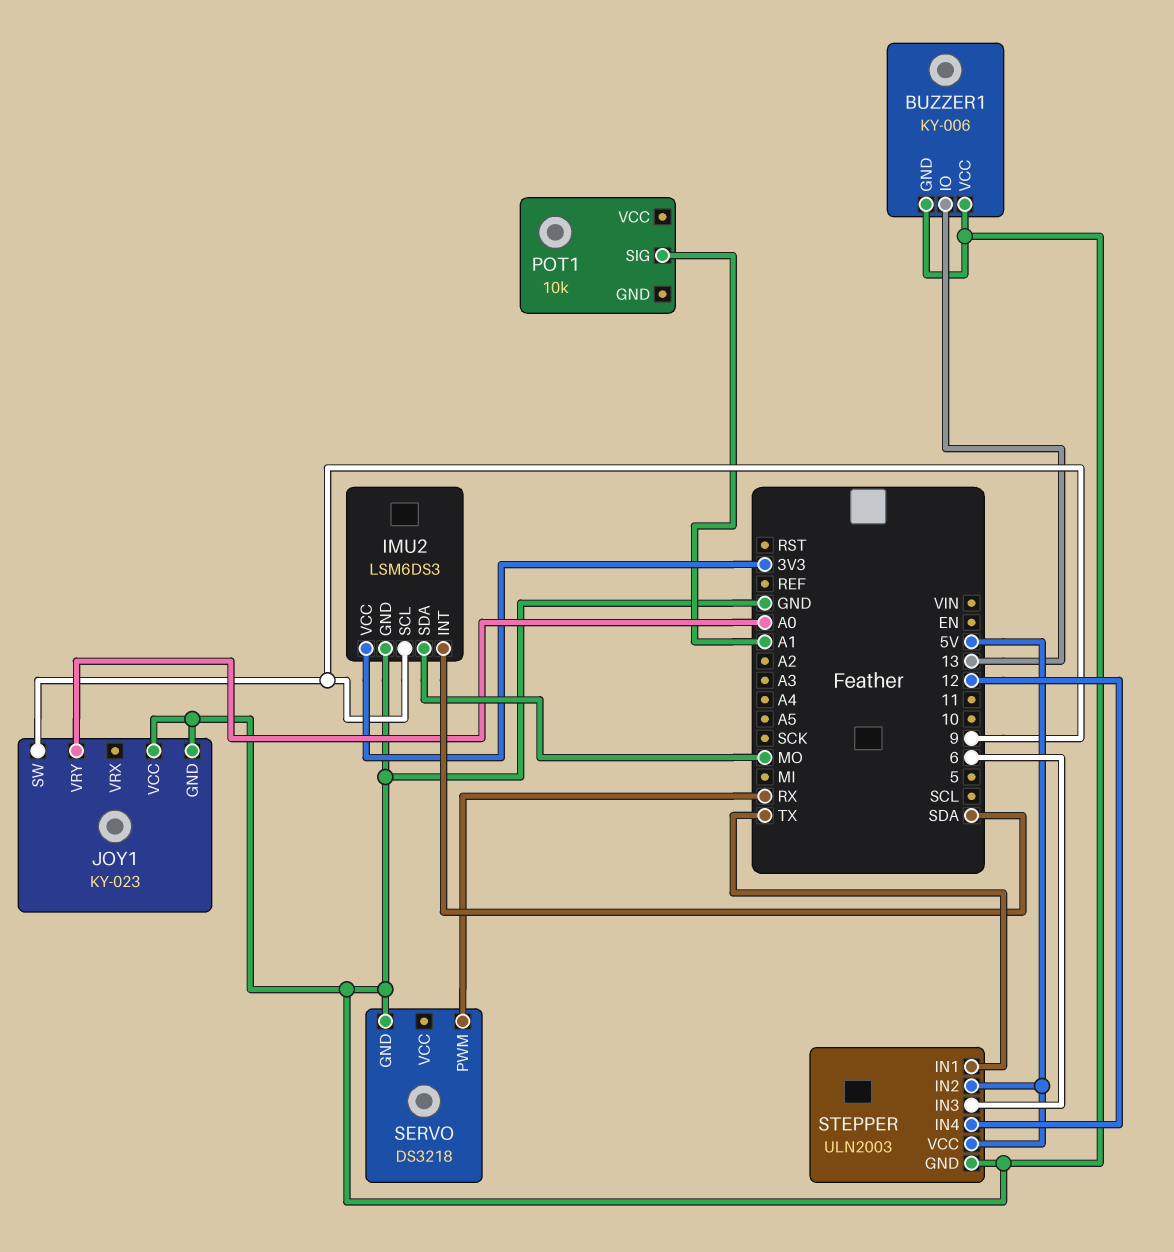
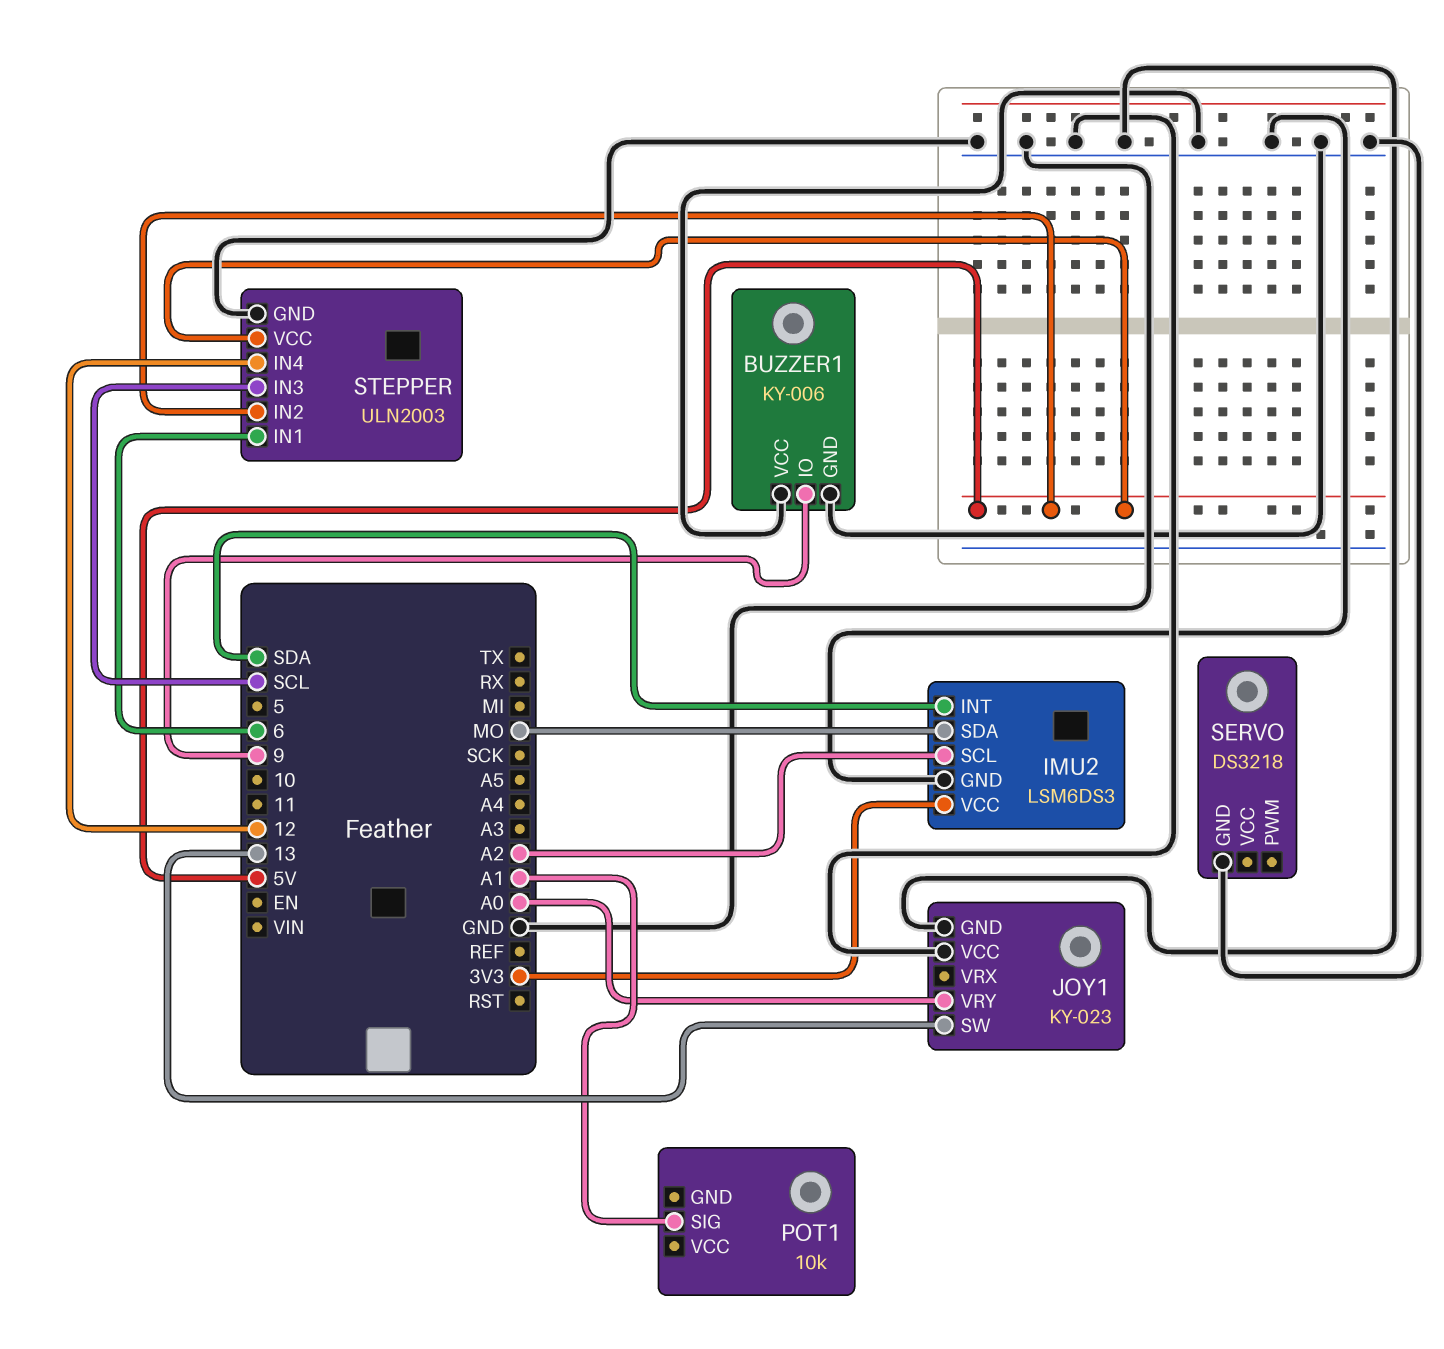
BUZZER1 pin IO: 13 -> 9
IMU2 pin SCL: 9 -> A2
JOY1 pin SW: 9 -> 13
SERVO pin PWM: RX -> none
STEPPER pin IN1: TX -> 6
STEPPER pin IN3: 6 -> SCL

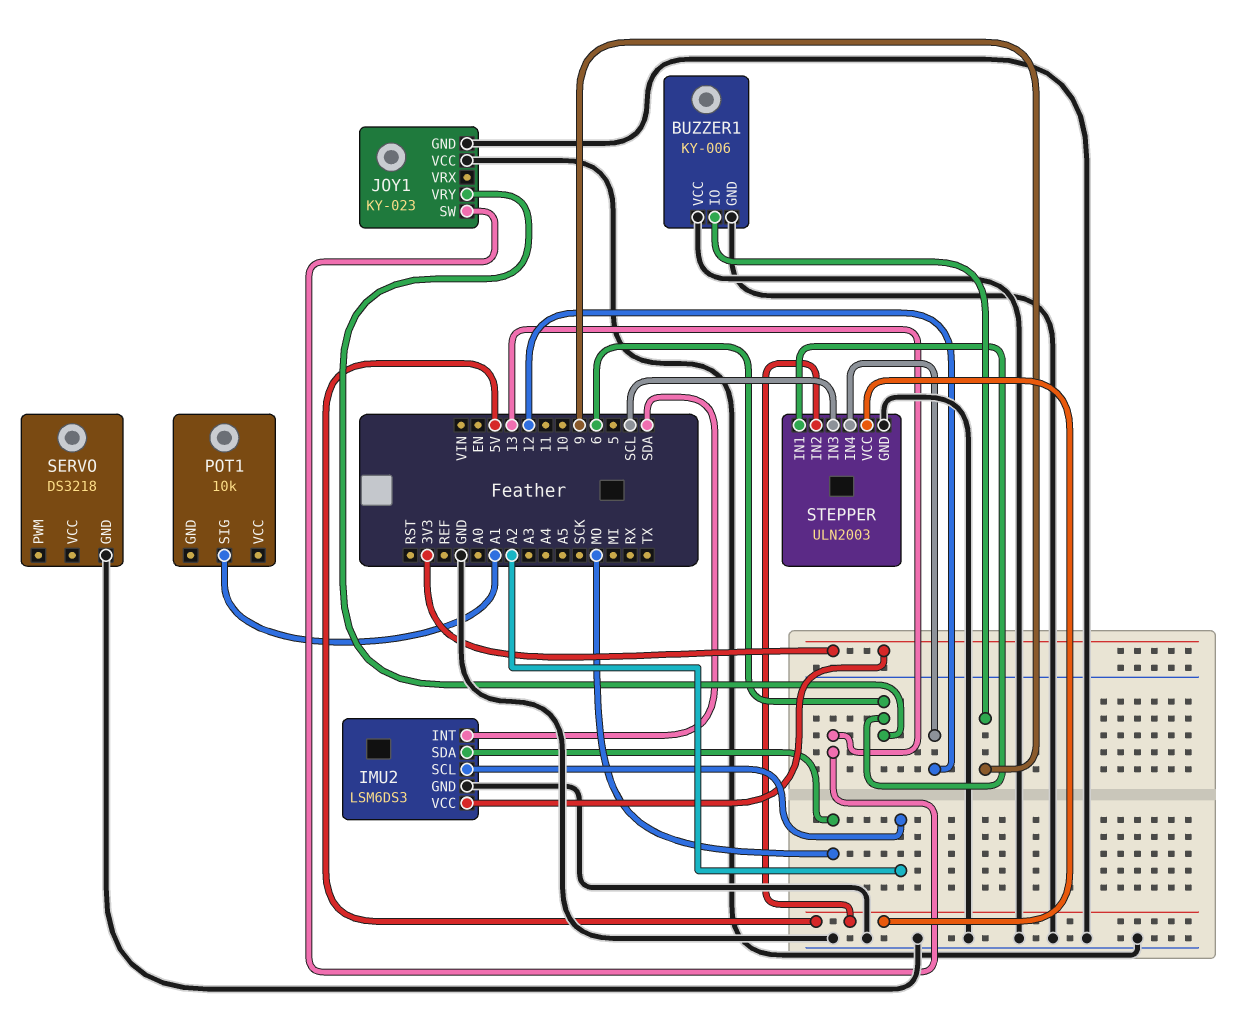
JOY1 pin VRY: A0 -> 6

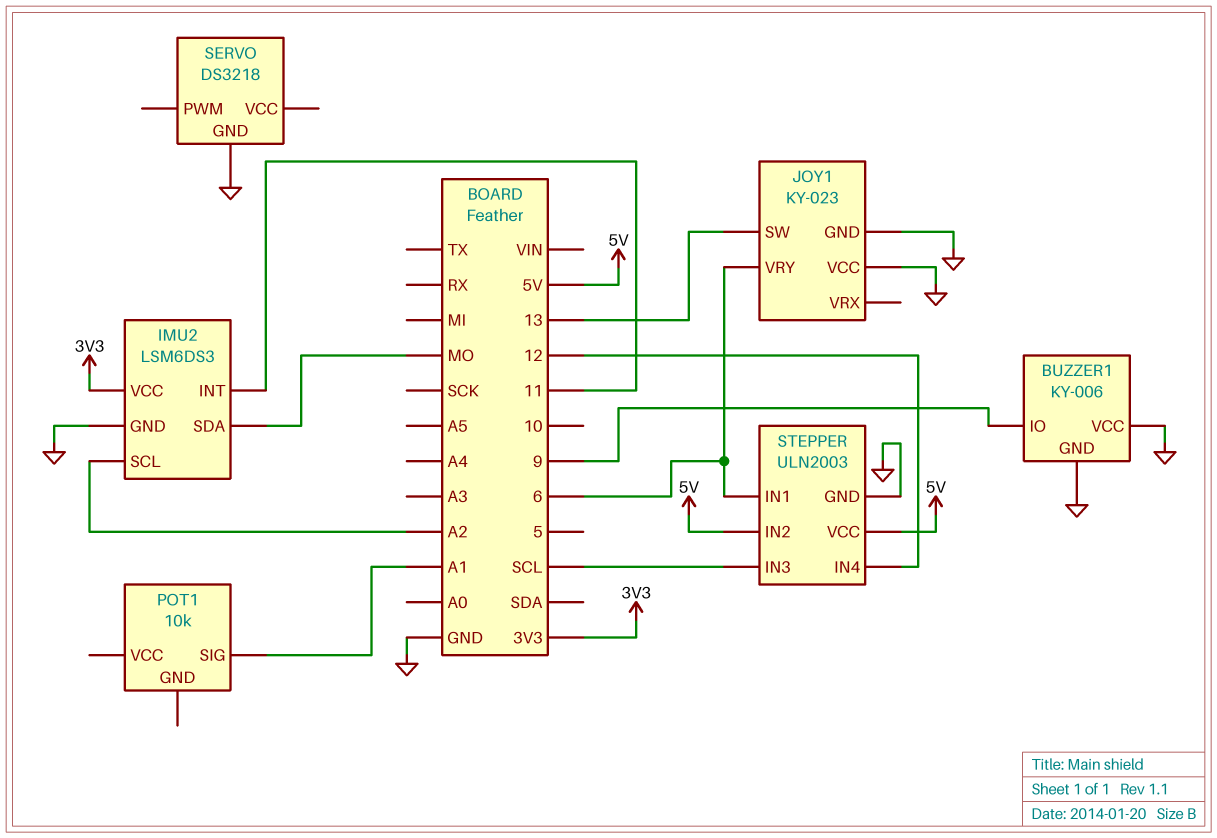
IMU2 pin INT: SDA -> 11

